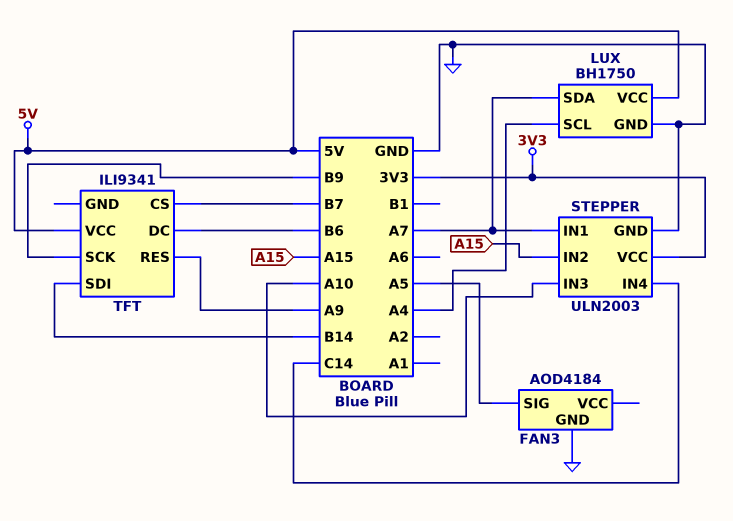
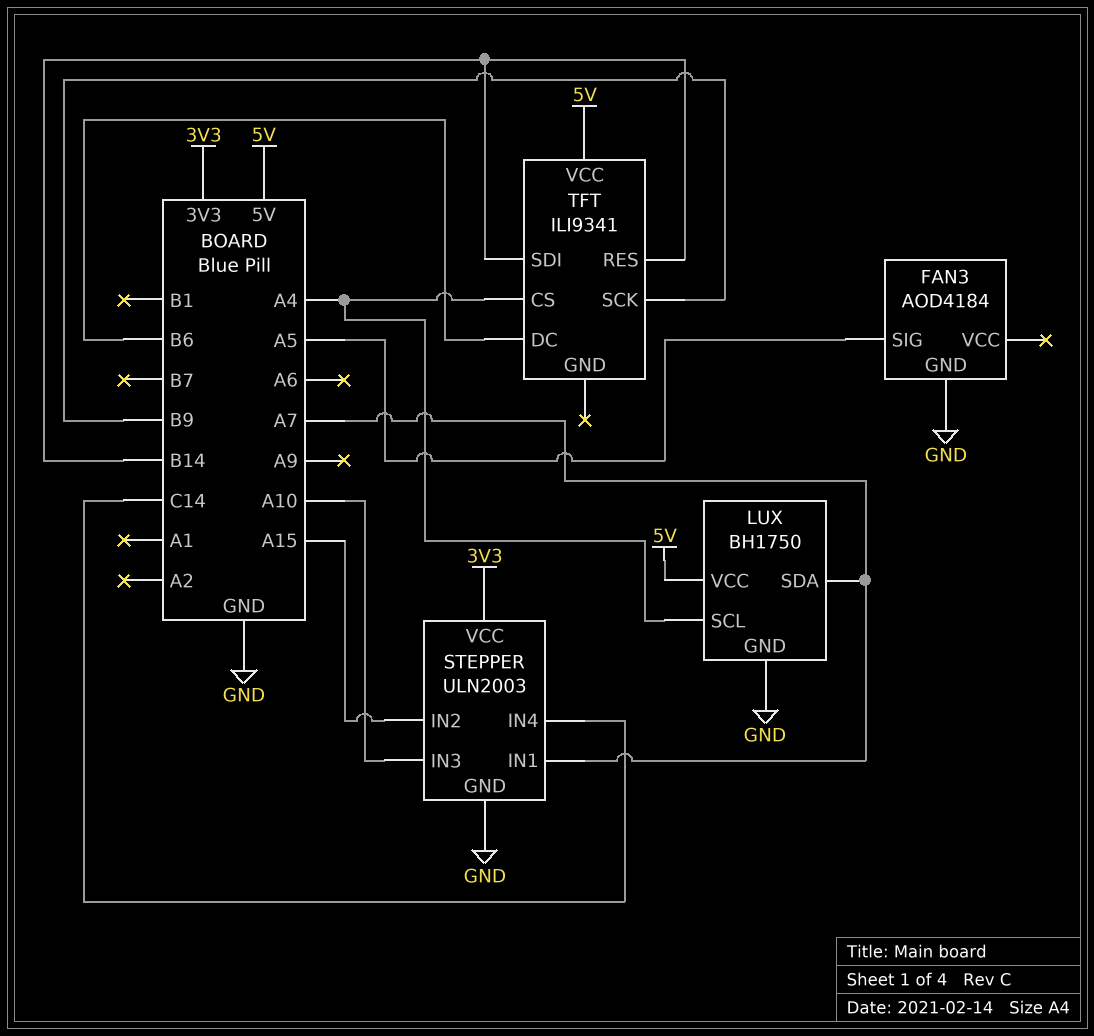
TFT pin CS: B7 -> A4
TFT pin RES: A9 -> B14

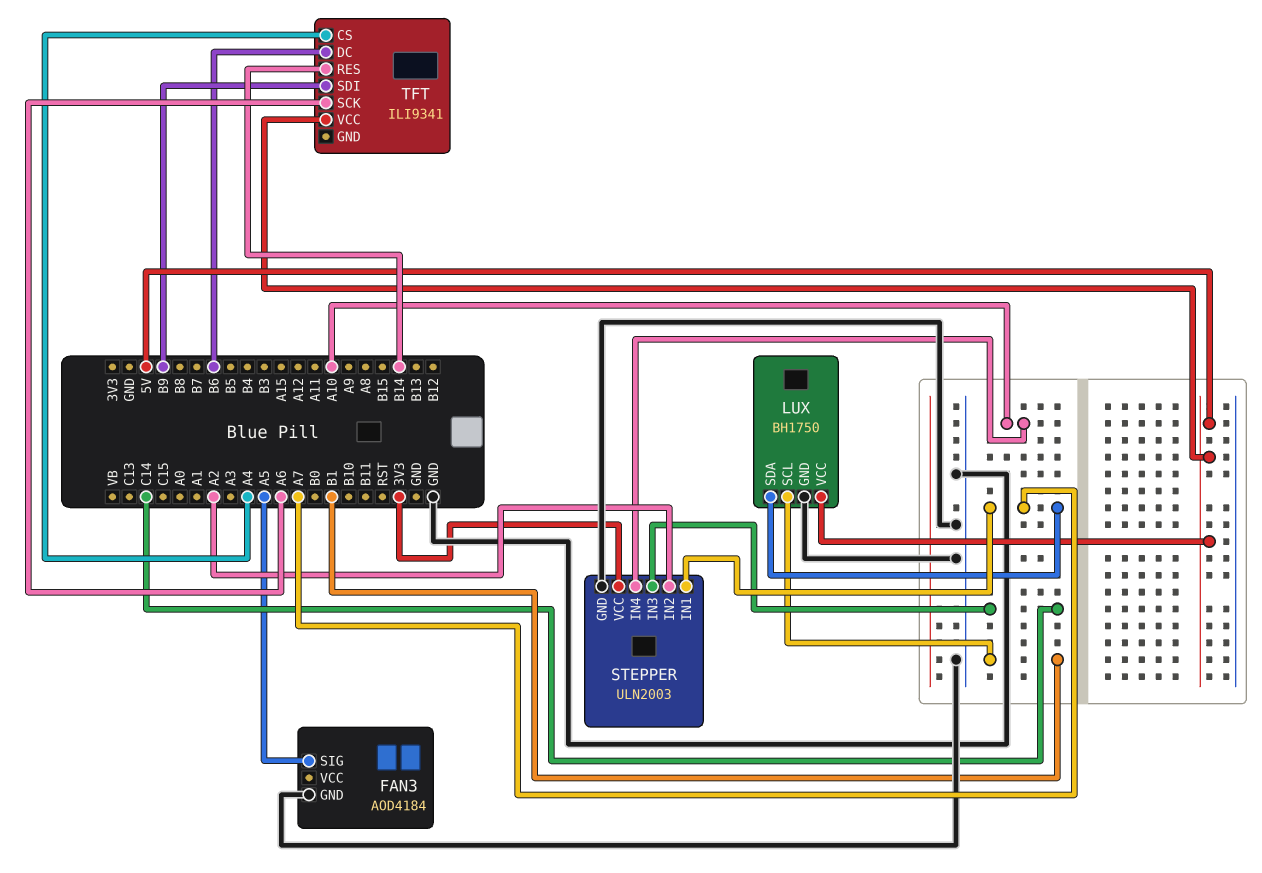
LUX pin SCL: A4 -> B1
STEPPER pin IN2: A15 -> A2
STEPPER pin IN3: A10 -> C14
STEPPER pin IN4: C14 -> A10
TFT pin SCK: B9 -> A6
TFT pin SDI: B14 -> B9

